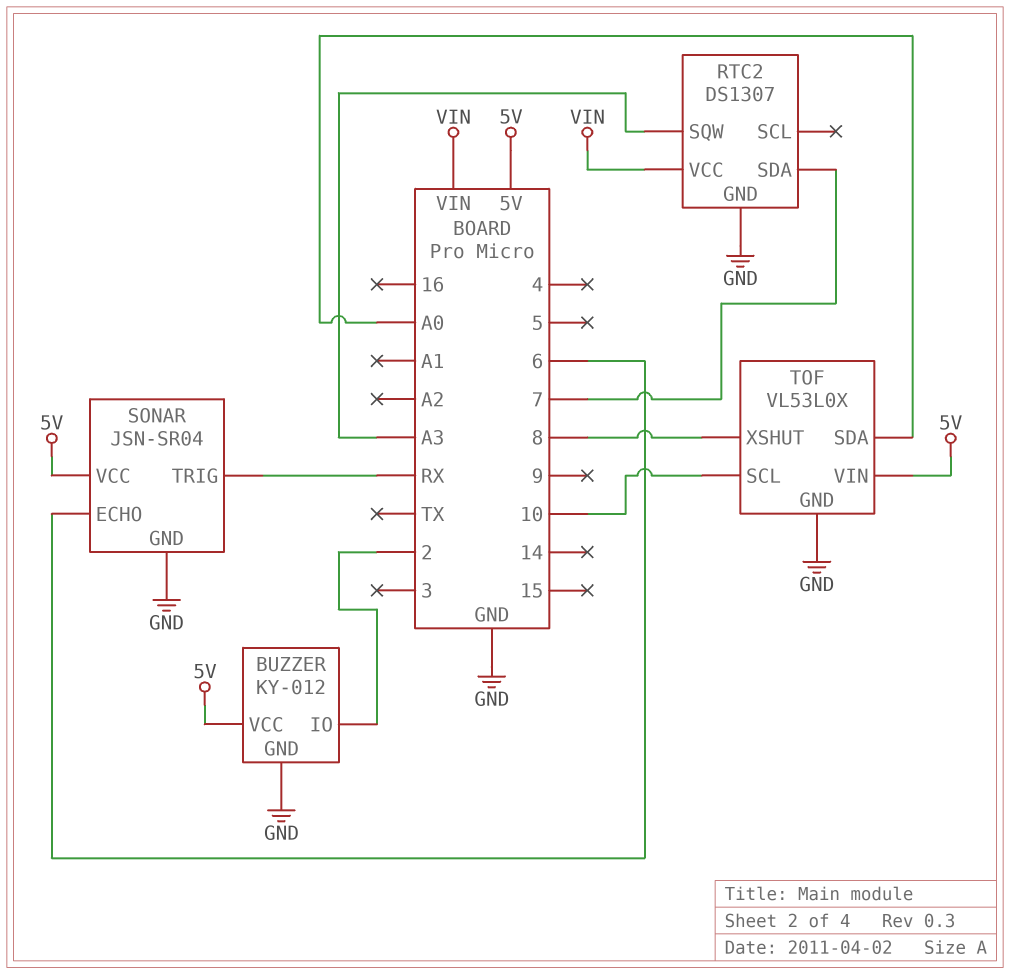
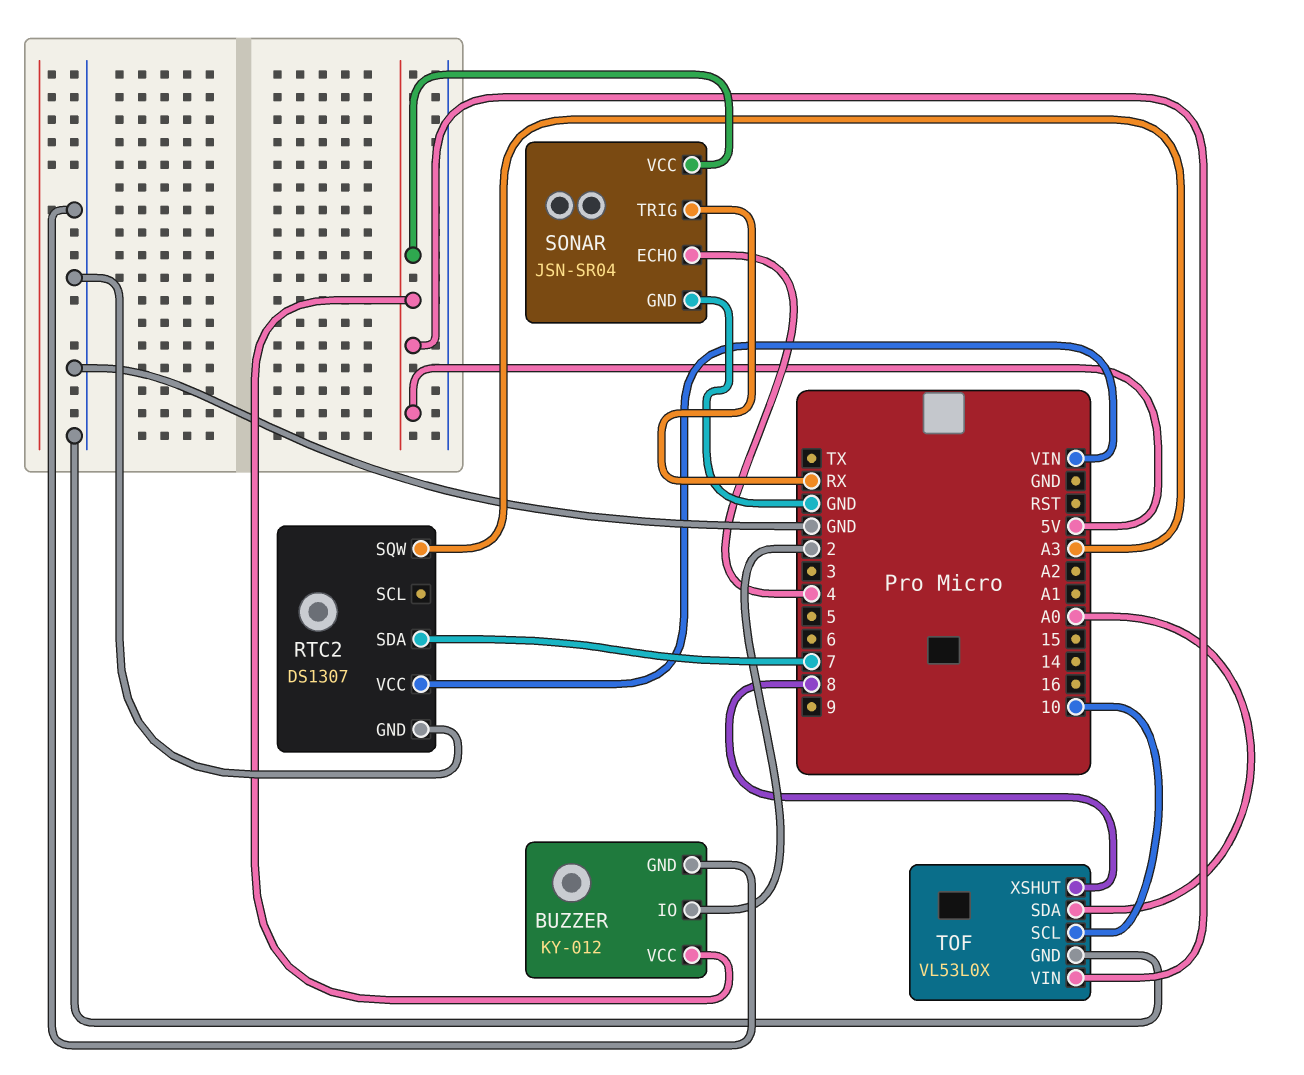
SONAR pin ECHO: 6 -> 4

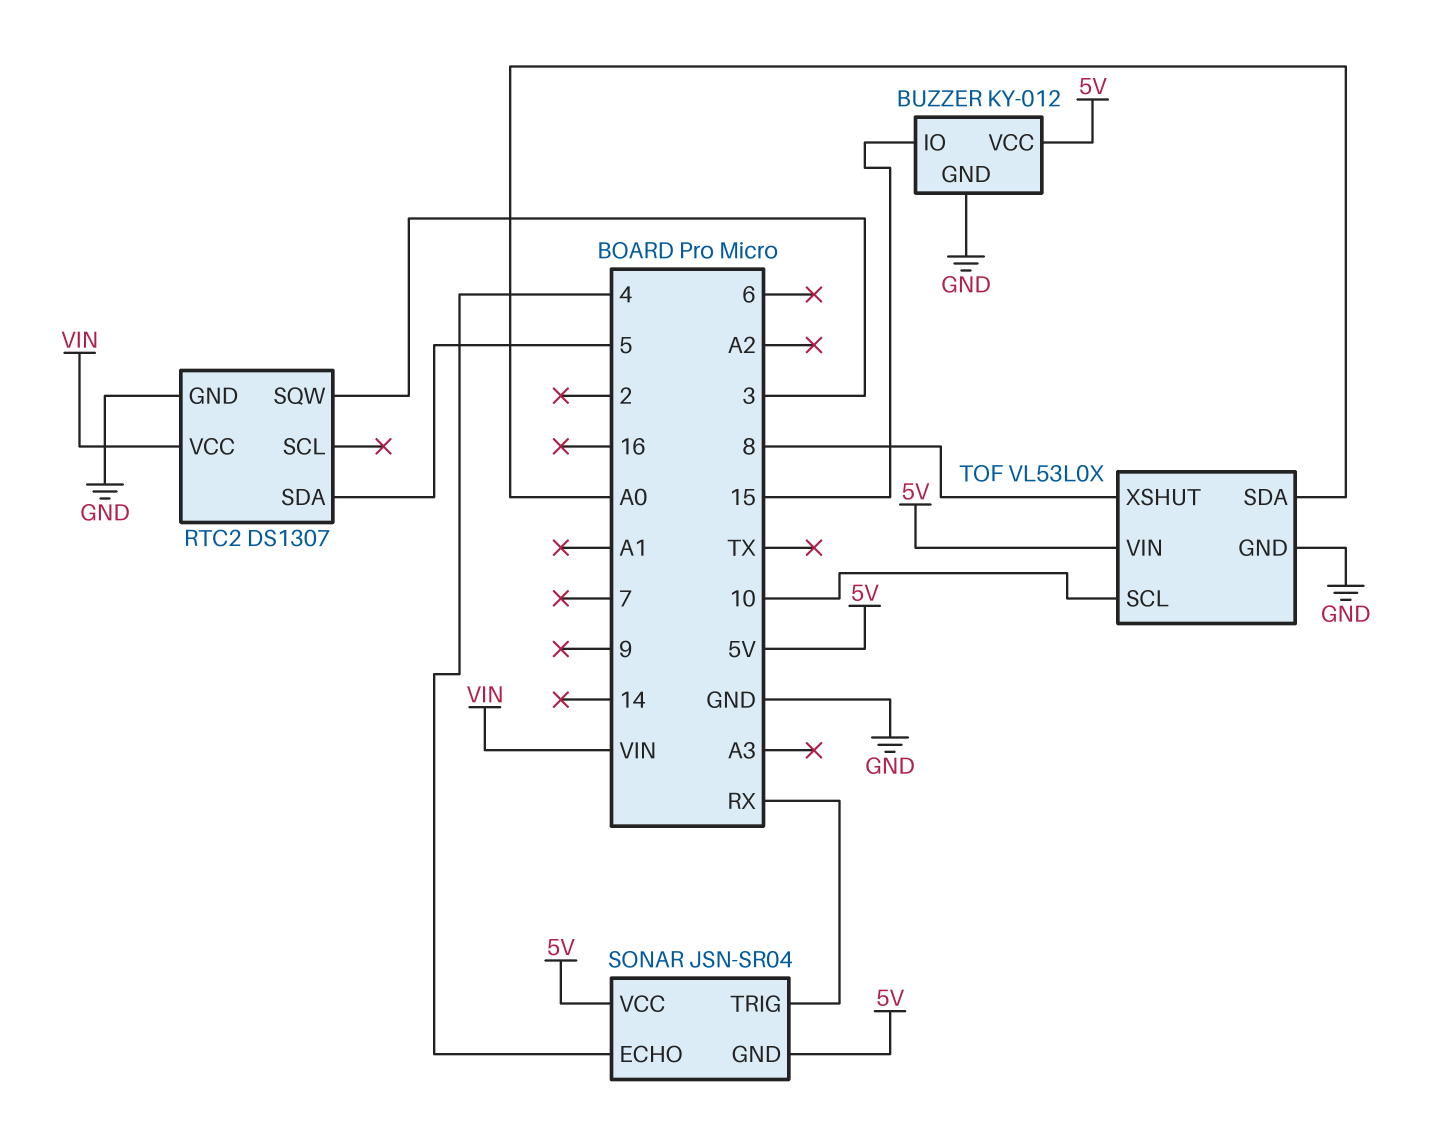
BUZZER pin IO: 2 -> 15
RTC2 pin SDA: 7 -> 5
RTC2 pin SQW: A3 -> 3
SONAR pin GND: GND -> 5V

